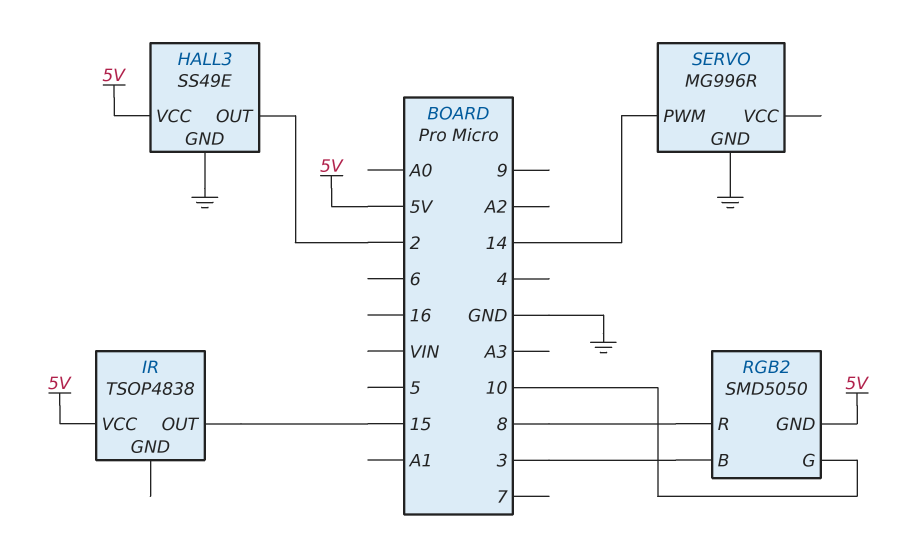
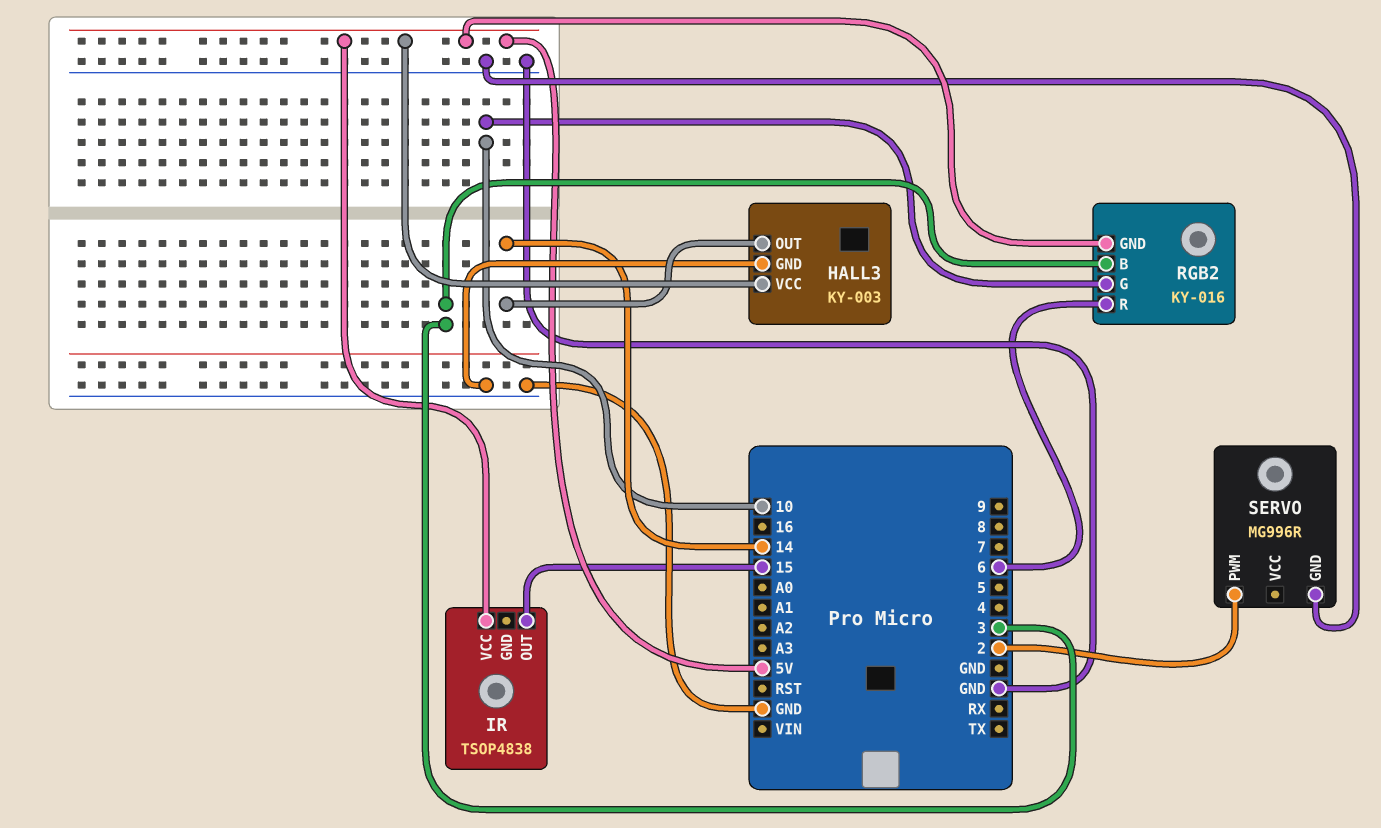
HALL3: SS49E -> KY-003
HALL3 pin OUT: 2 -> 14
RGB2: SMD5050 -> KY-016
RGB2 pin R: 8 -> 6
SERVO pin PWM: 14 -> 2

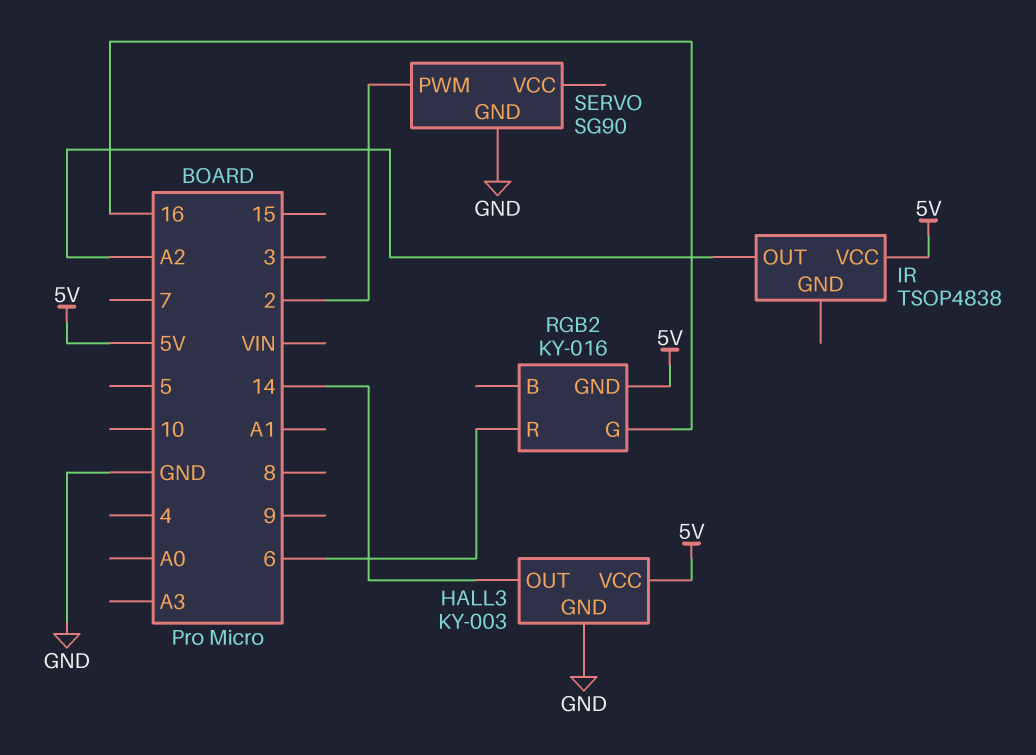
IR pin OUT: 15 -> A2
RGB2 pin B: 3 -> none
RGB2 pin G: 10 -> 16
SERVO: MG996R -> SG90

